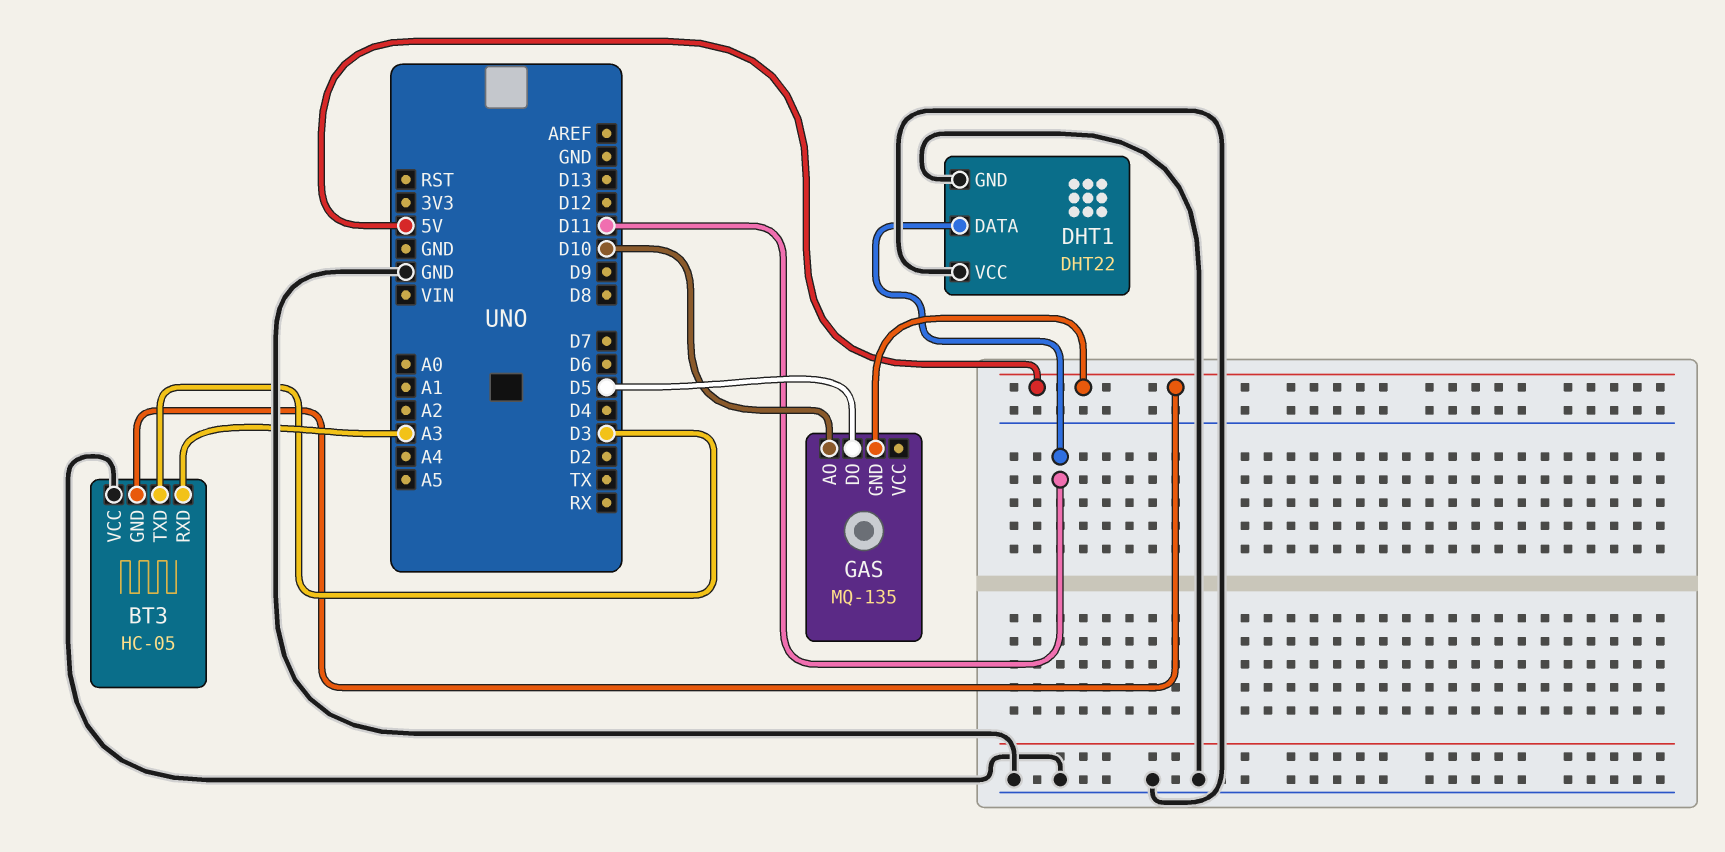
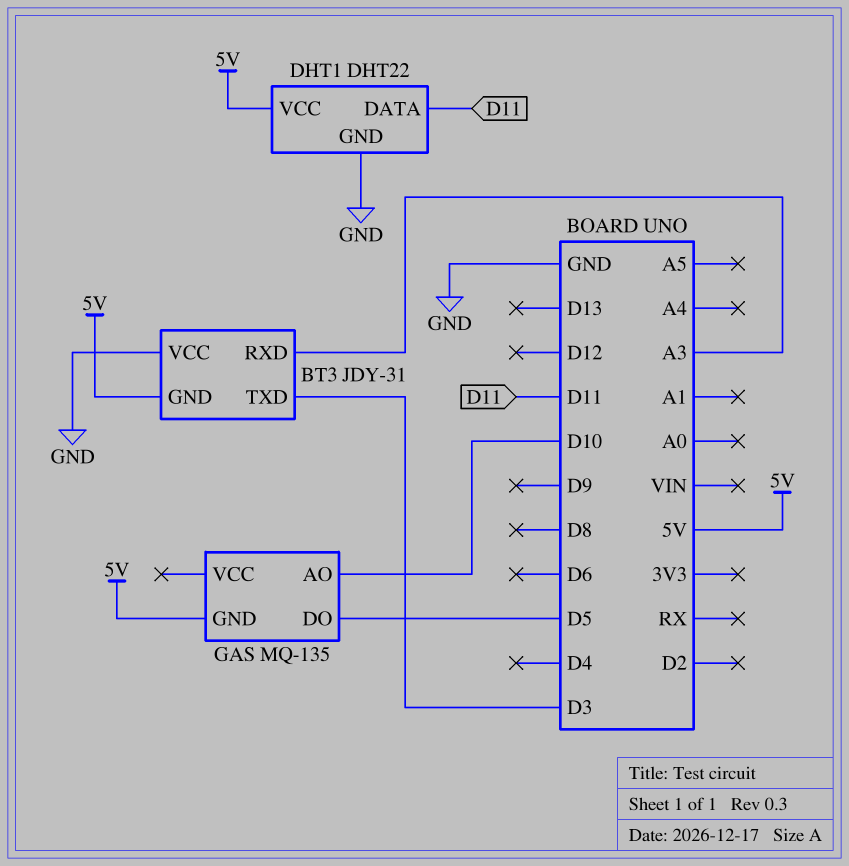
BT3: HC-05 -> JDY-31
DHT1 pin VCC: GND -> 5V

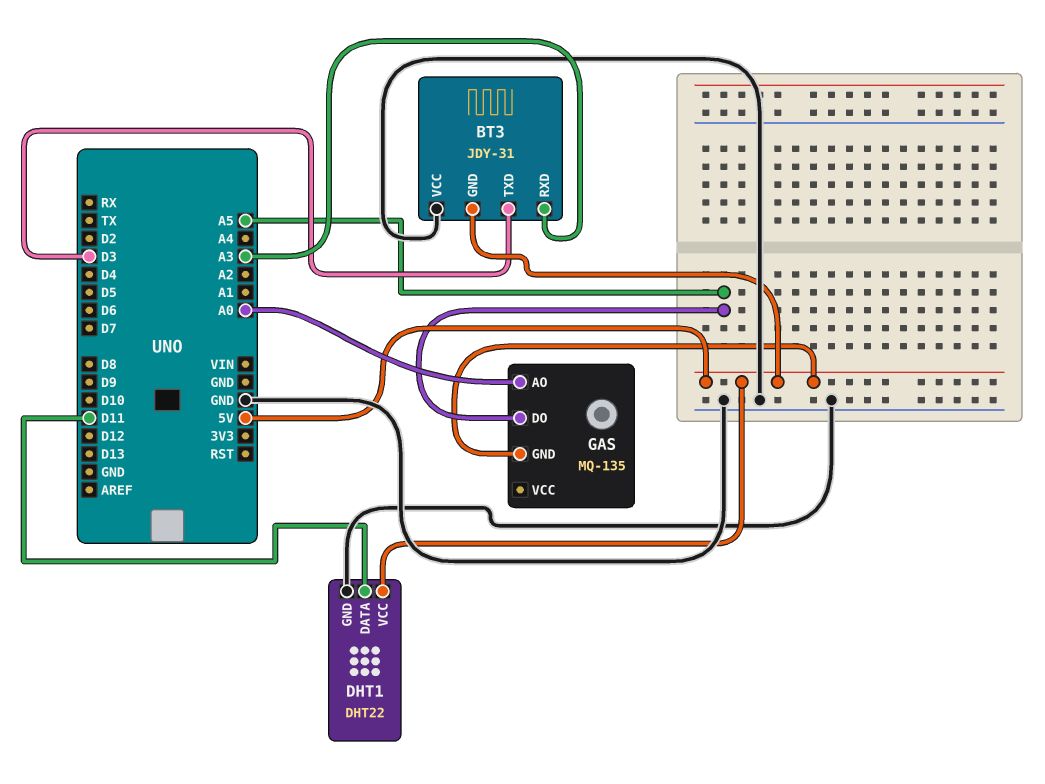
GAS pin AO: D10 -> A0
GAS pin DO: D5 -> A5

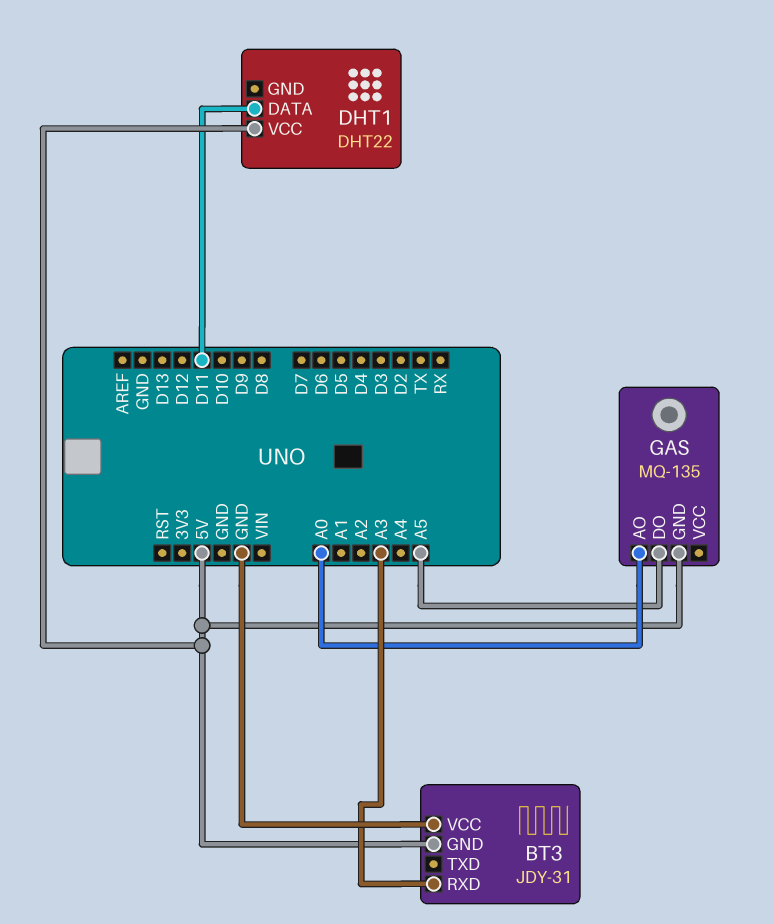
BT3 pin TXD: D3 -> none
DHT1 pin GND: GND -> none

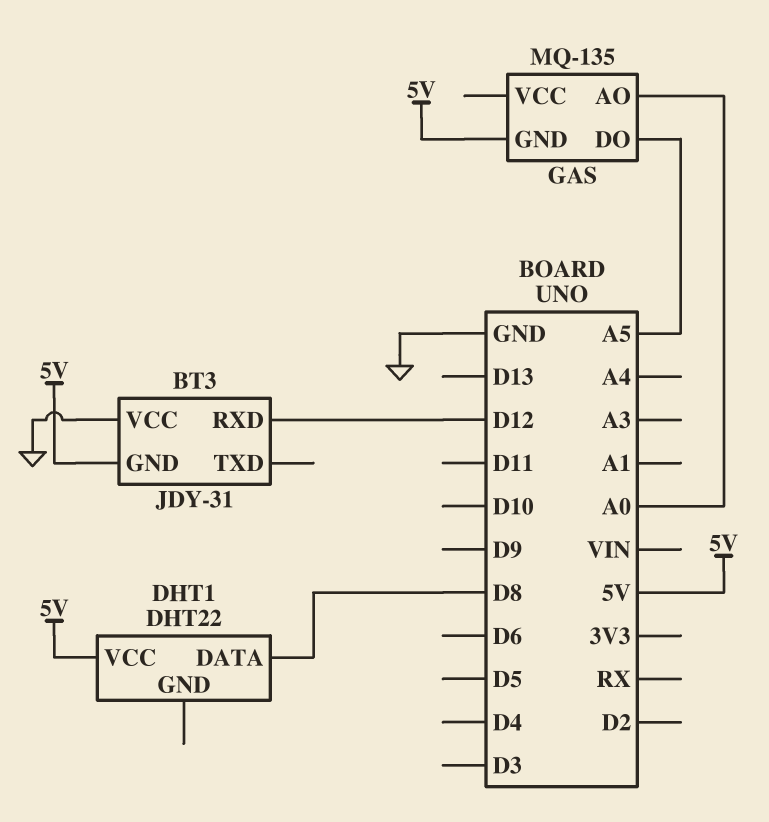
BT3 pin RXD: A3 -> D12
DHT1 pin DATA: D11 -> D8

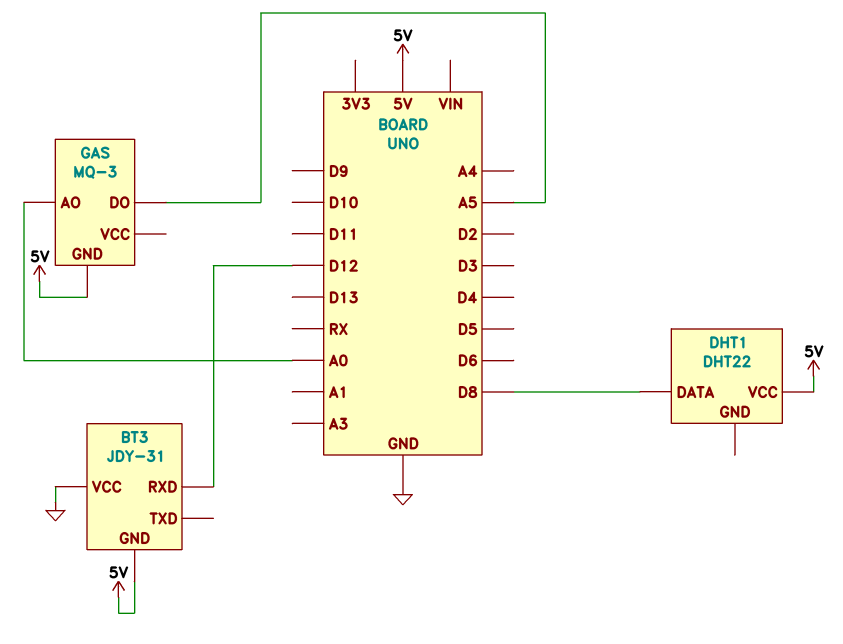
GAS: MQ-135 -> MQ-3

